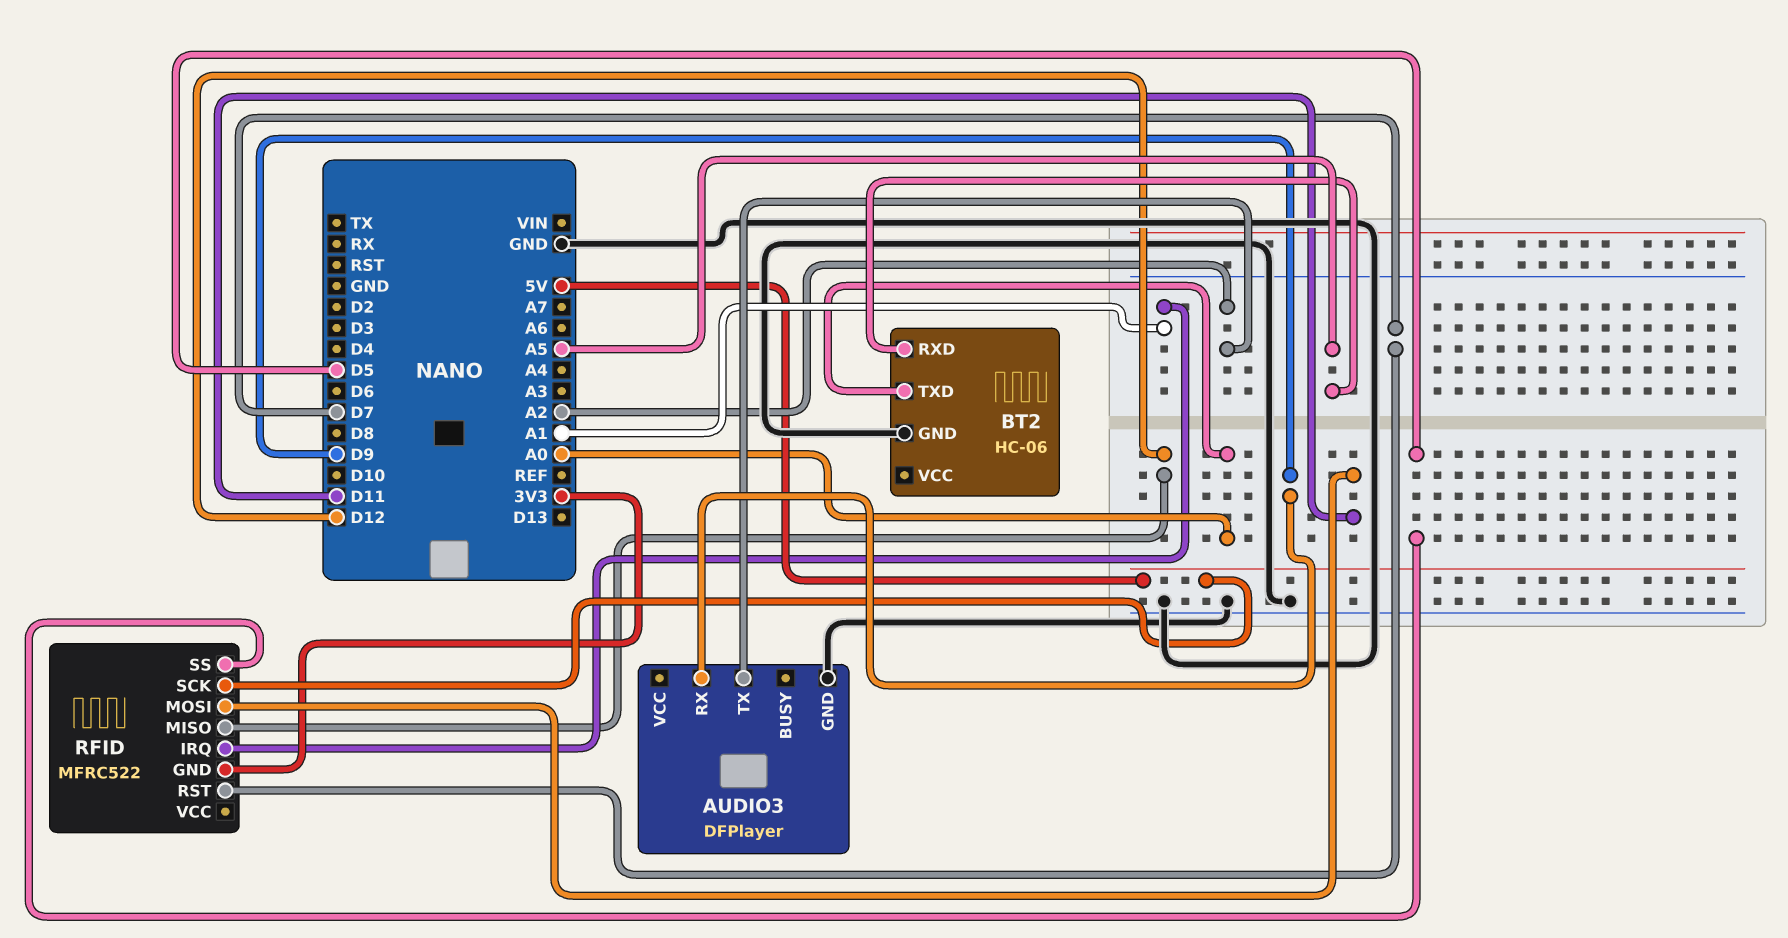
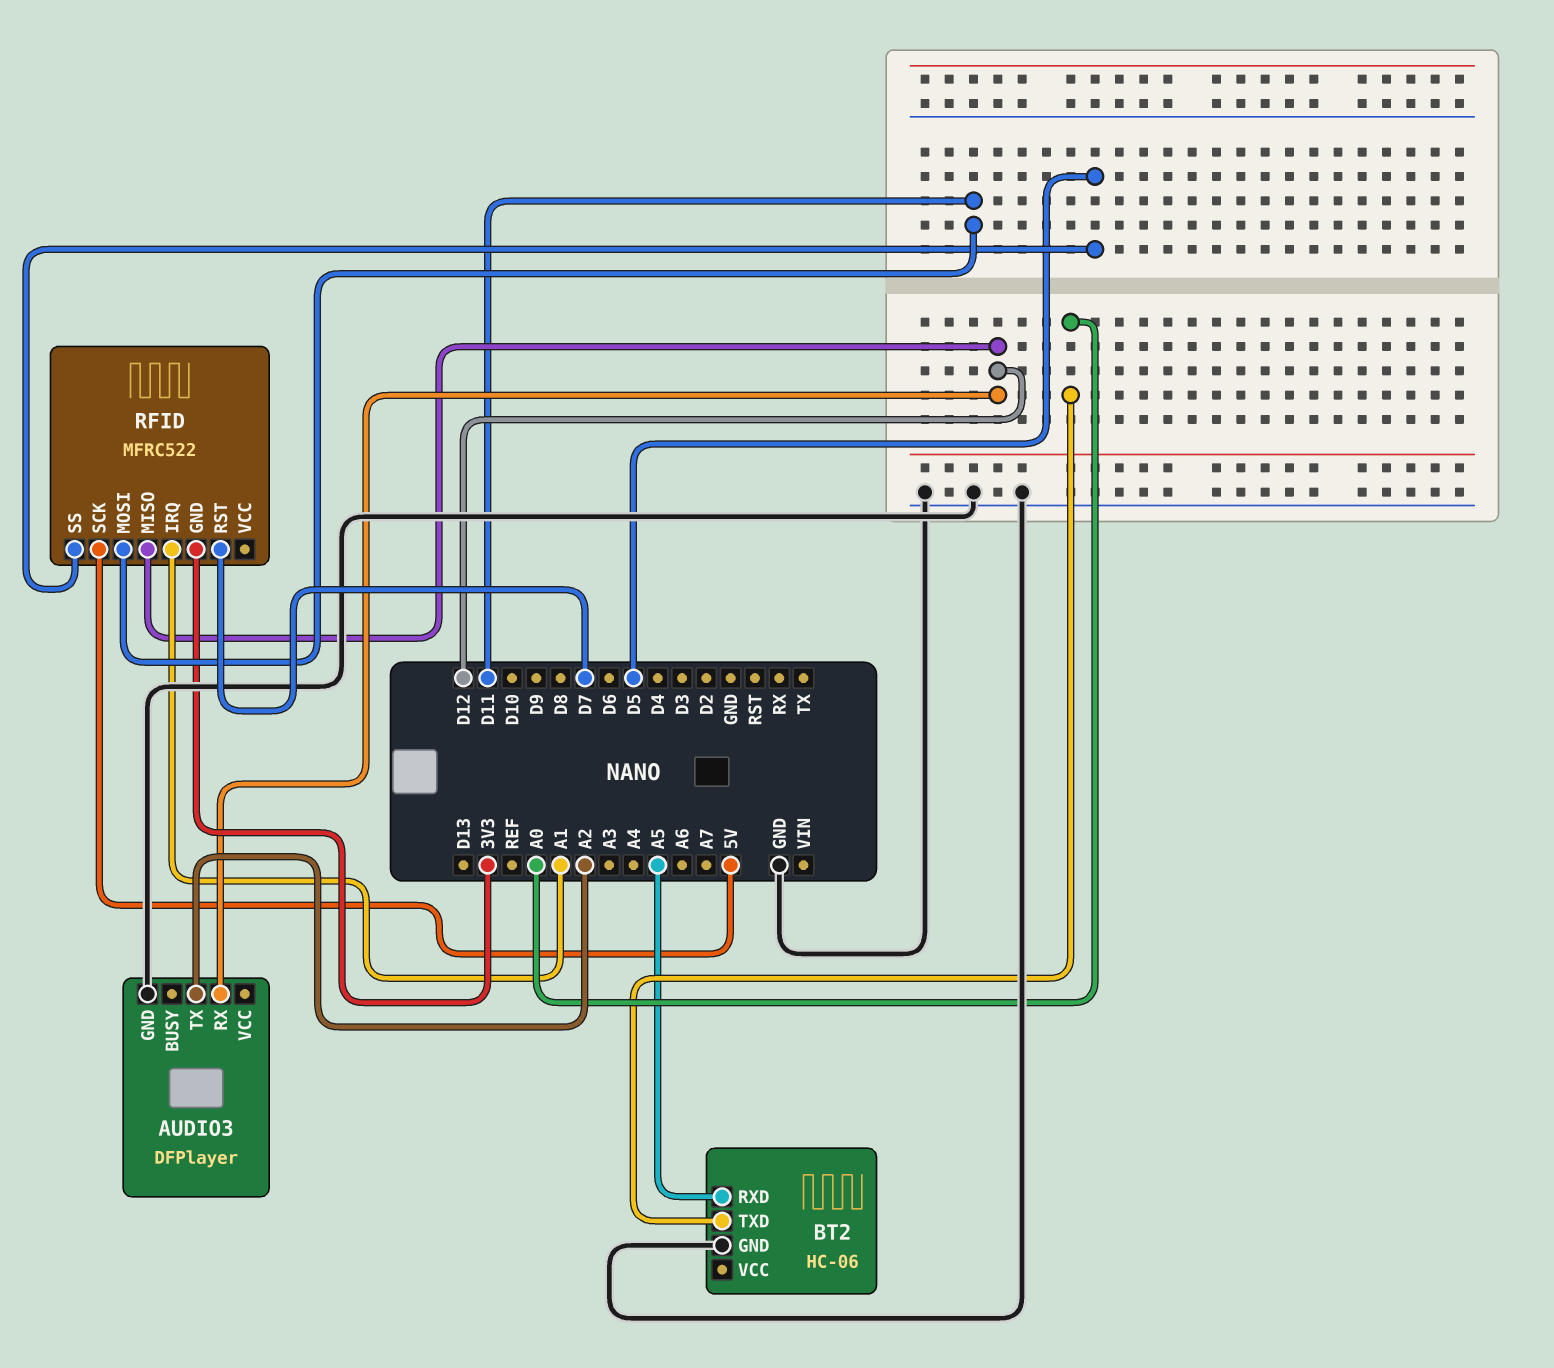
AUDIO3 pin RX: D9 -> D12

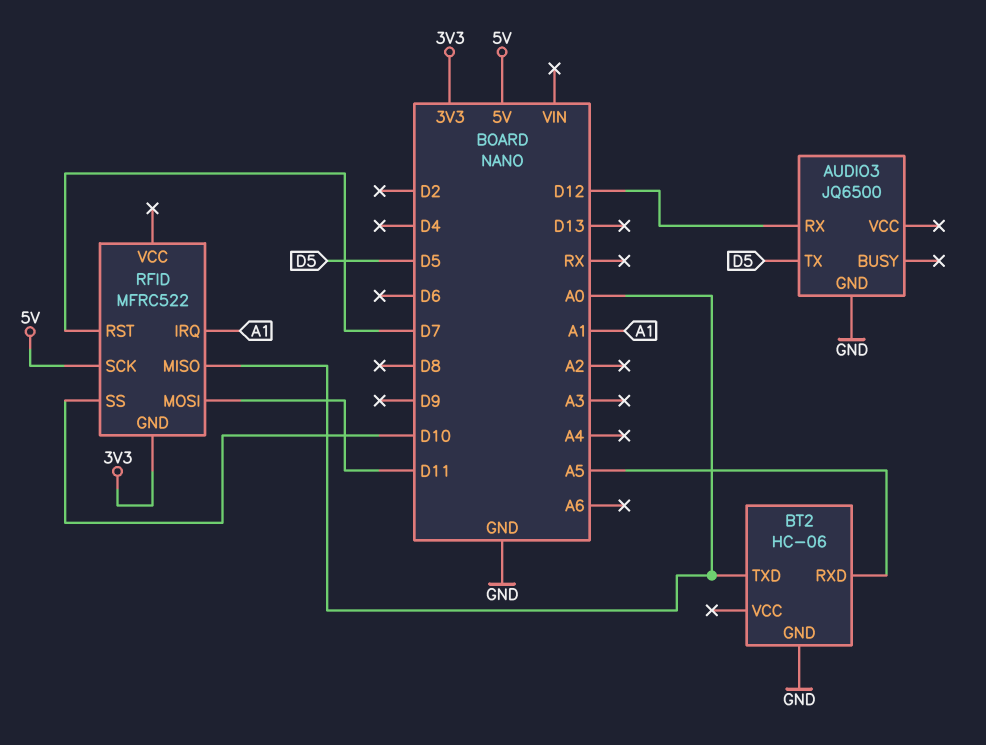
AUDIO3: DFPlayer -> JQ6500
AUDIO3 pin TX: A2 -> D5
RFID pin MISO: D12 -> A0
RFID pin SS: D5 -> D10

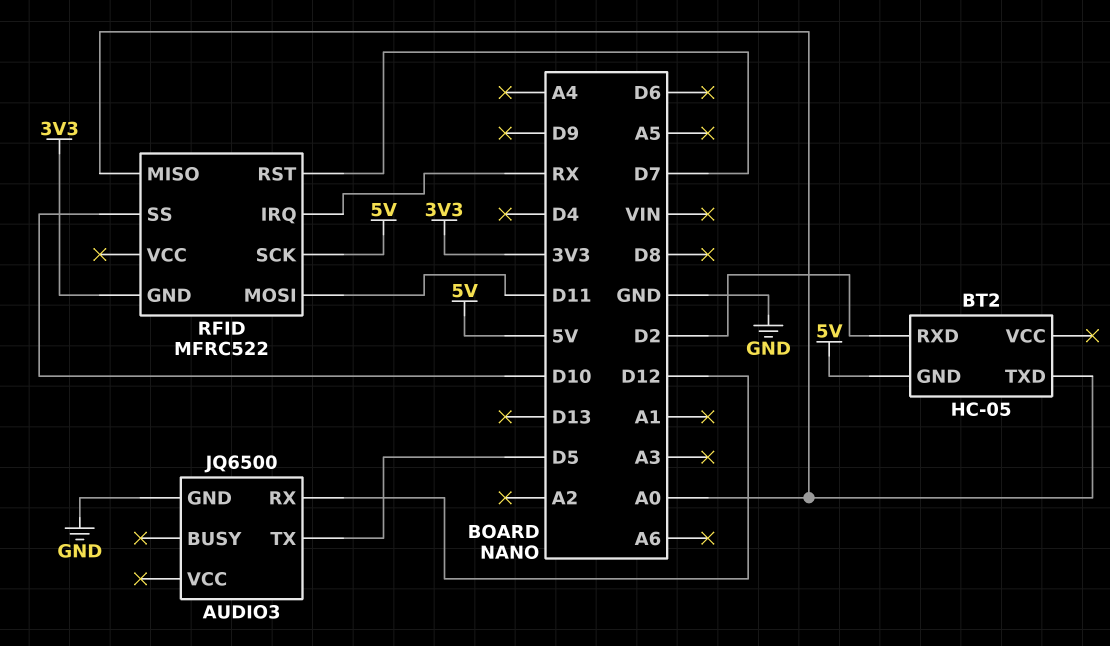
BT2: HC-06 -> HC-05
BT2 pin GND: GND -> 5V
BT2 pin RXD: A5 -> D2
RFID pin IRQ: A1 -> RX

